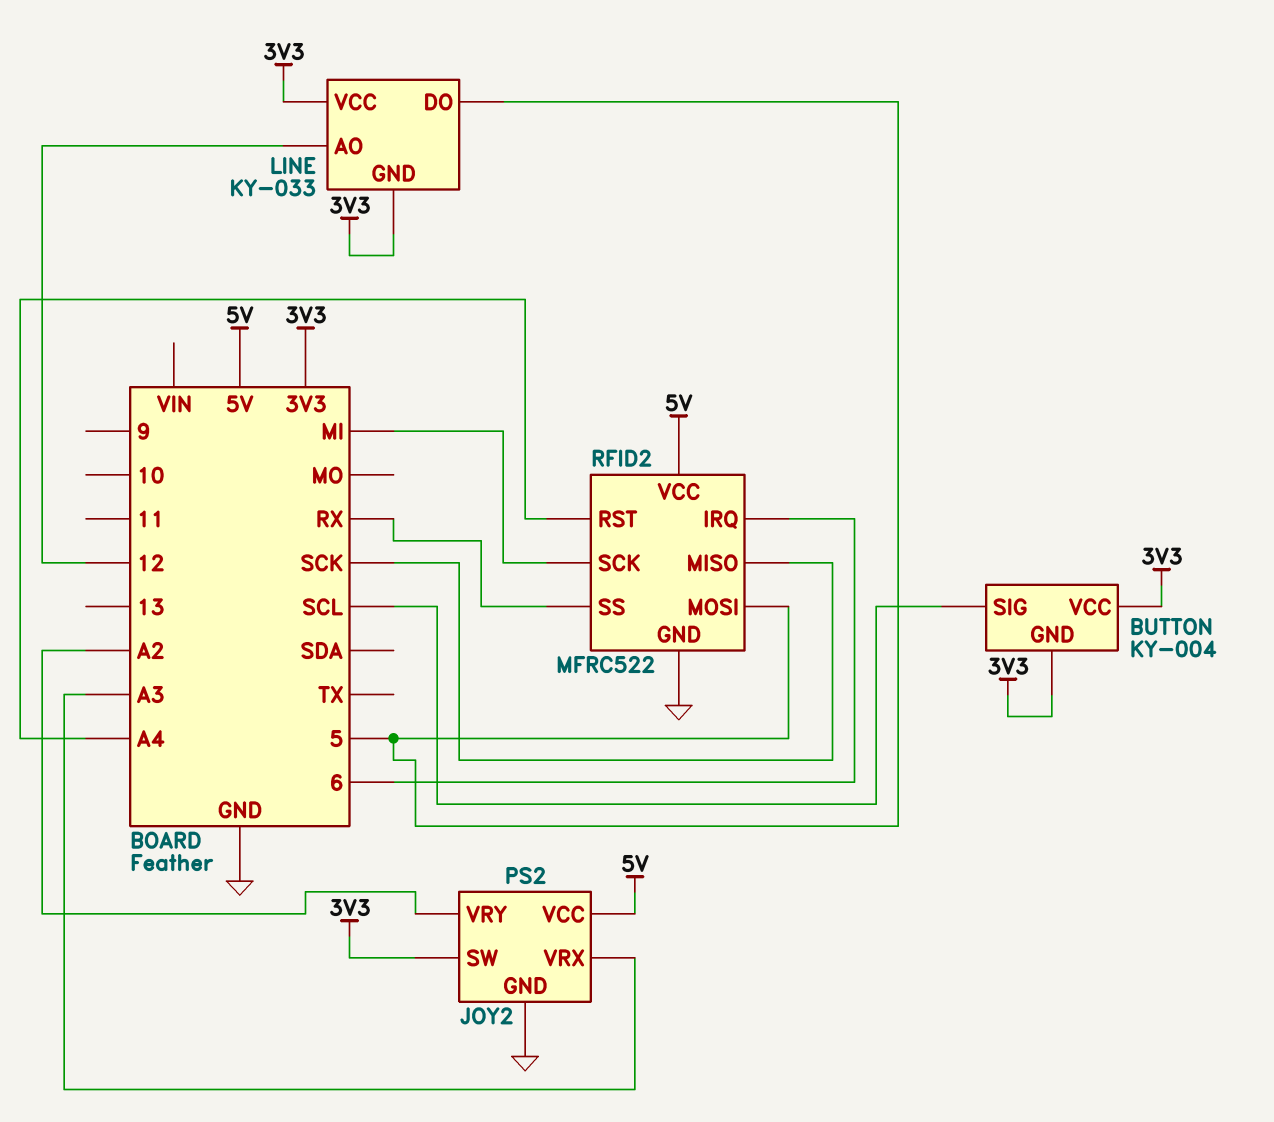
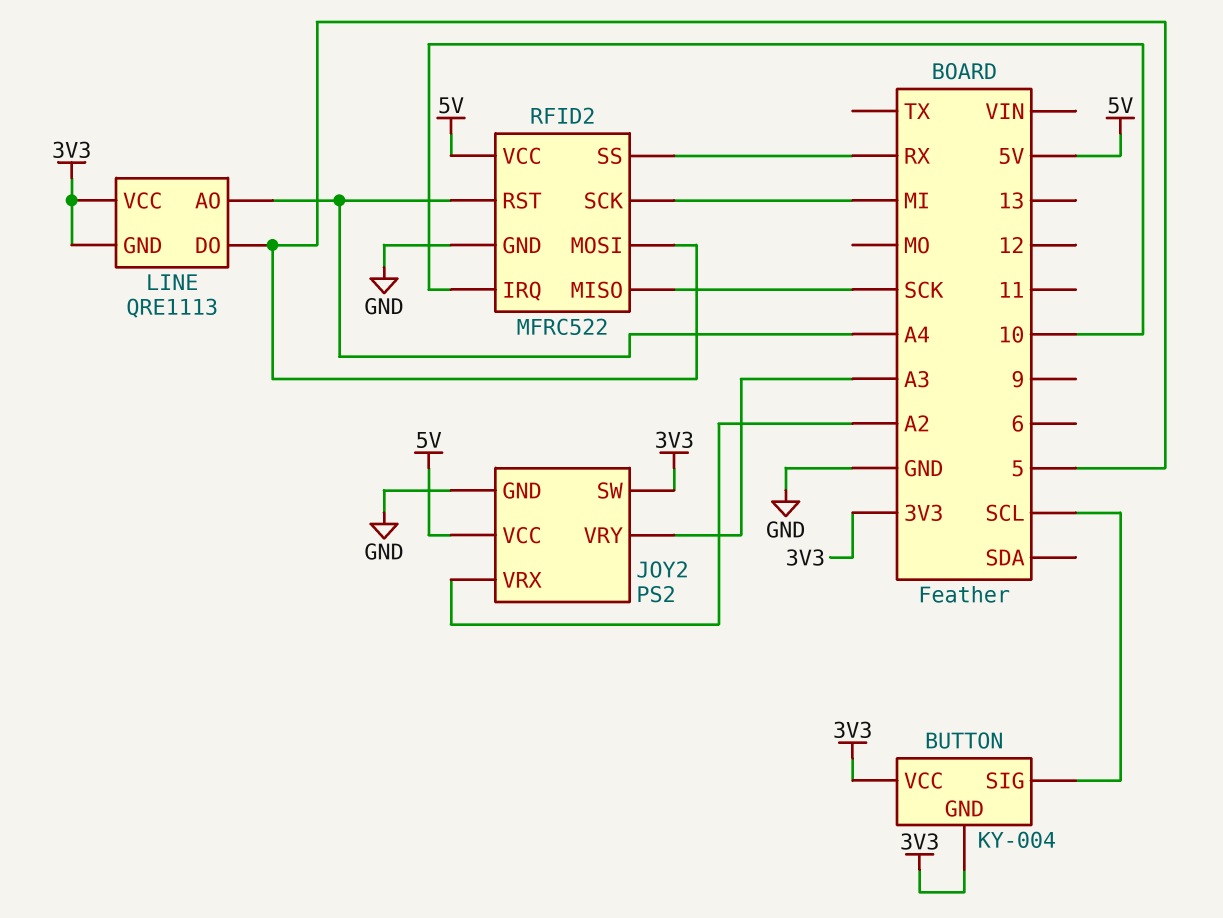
JOY2 pin VRX: A3 -> A2
JOY2 pin VRY: A2 -> A3
LINE: KY-033 -> QRE1113
LINE pin AO: 12 -> A4
RFID2 pin IRQ: 6 -> 10

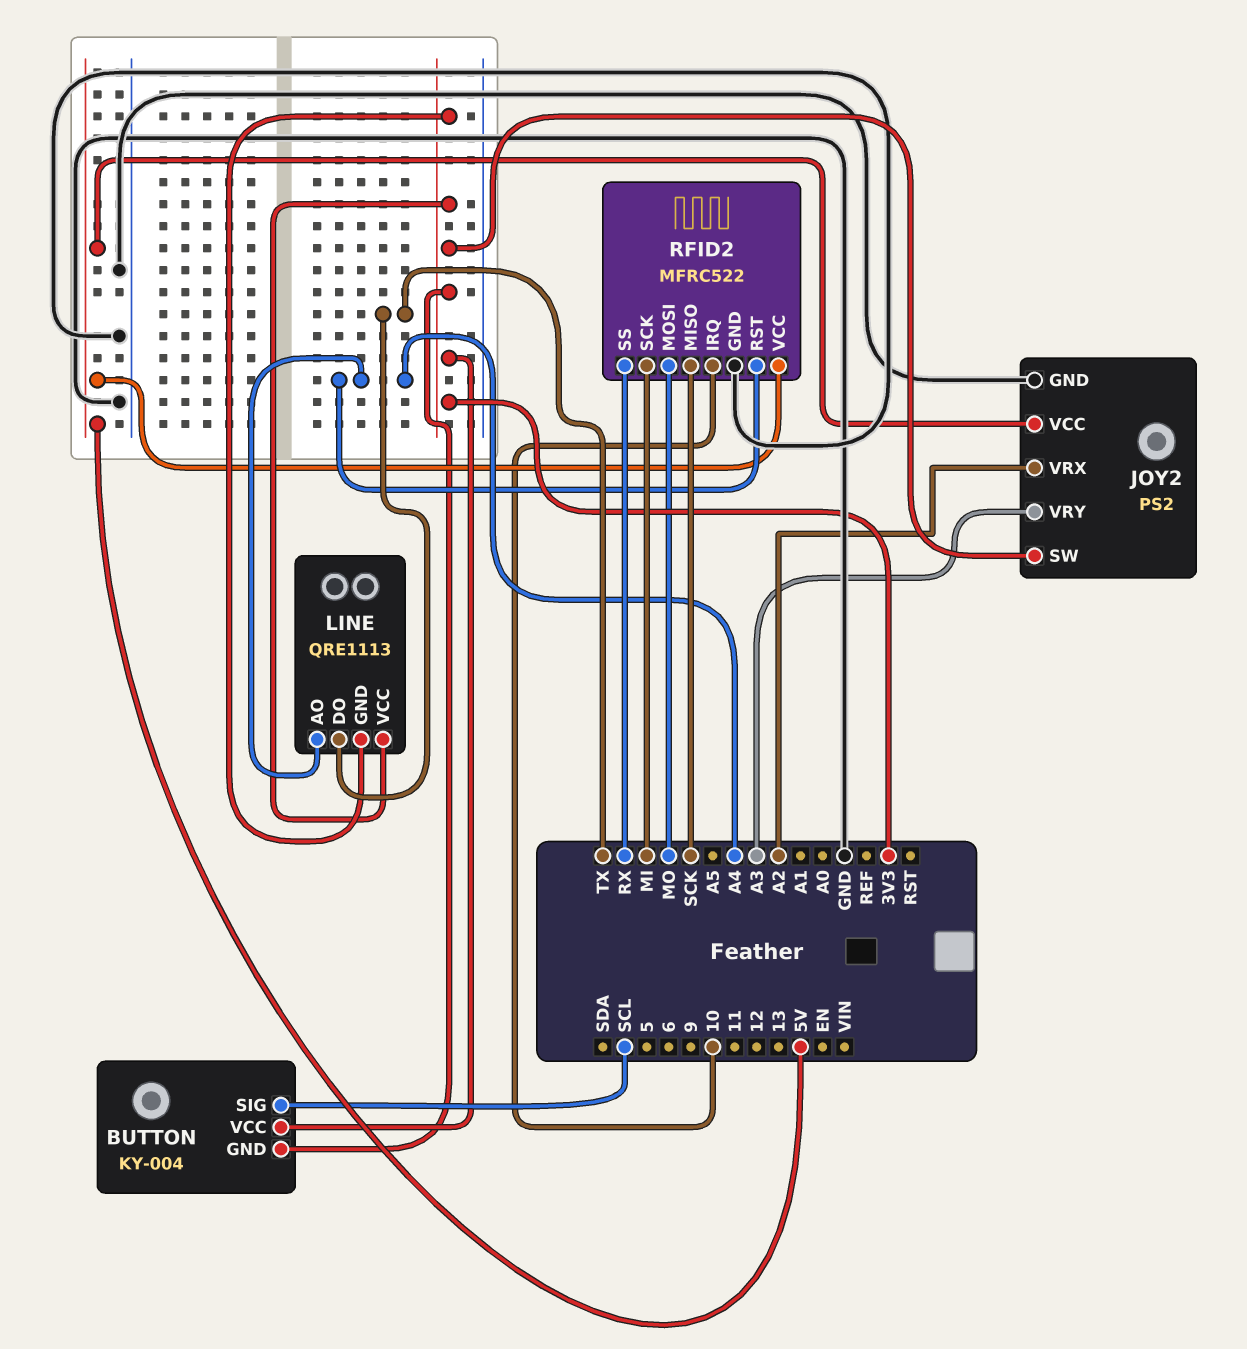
LINE pin DO: 5 -> TX
RFID2 pin MOSI: 5 -> MO

